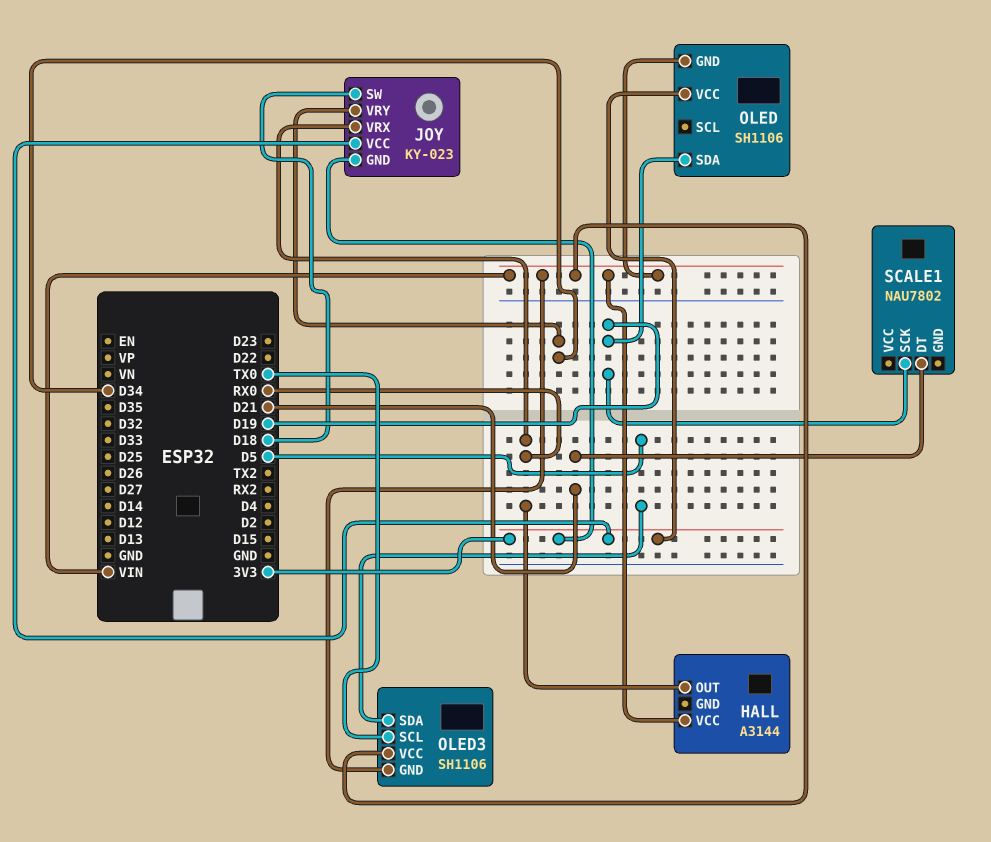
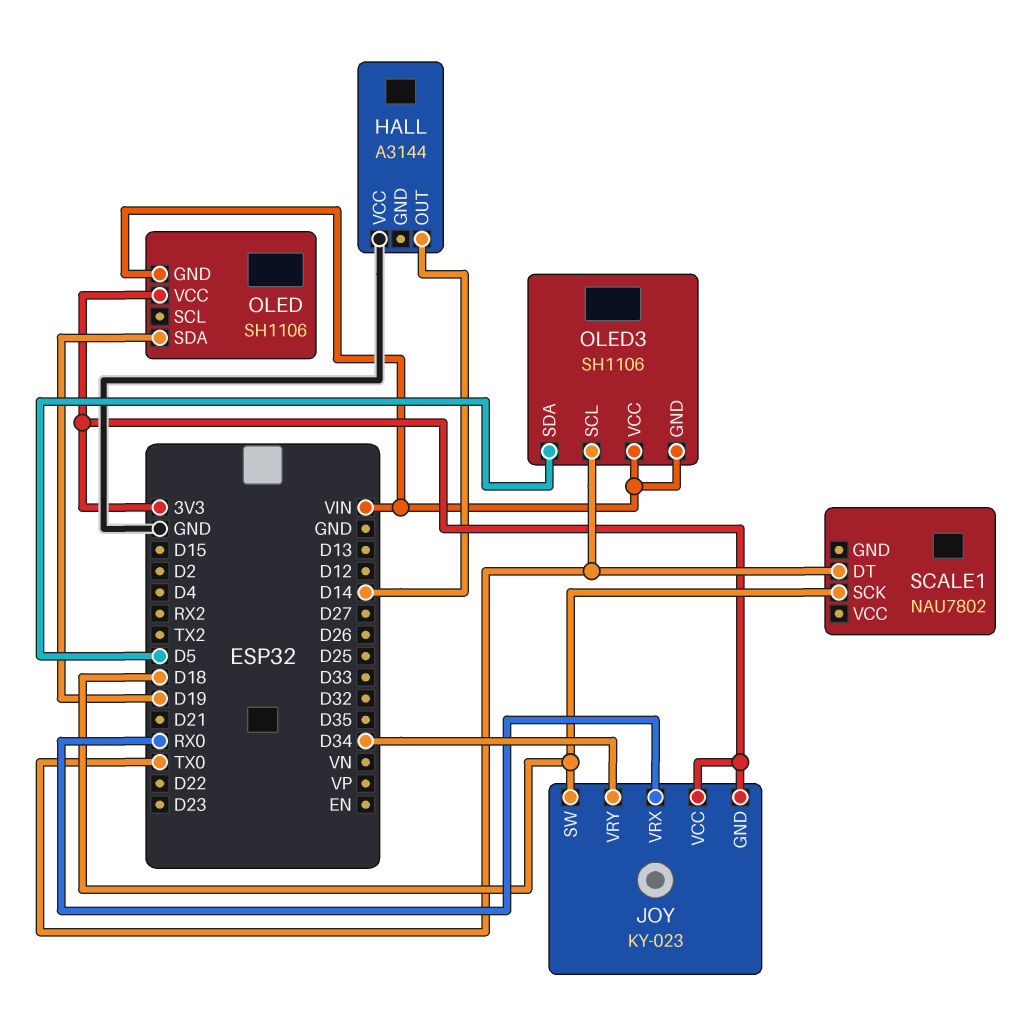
HALL pin OUT: RX0 -> D14
HALL pin VCC: VIN -> GND
SCALE1 pin DT: D21 -> TX0
SCALE1 pin SCK: D19 -> D18

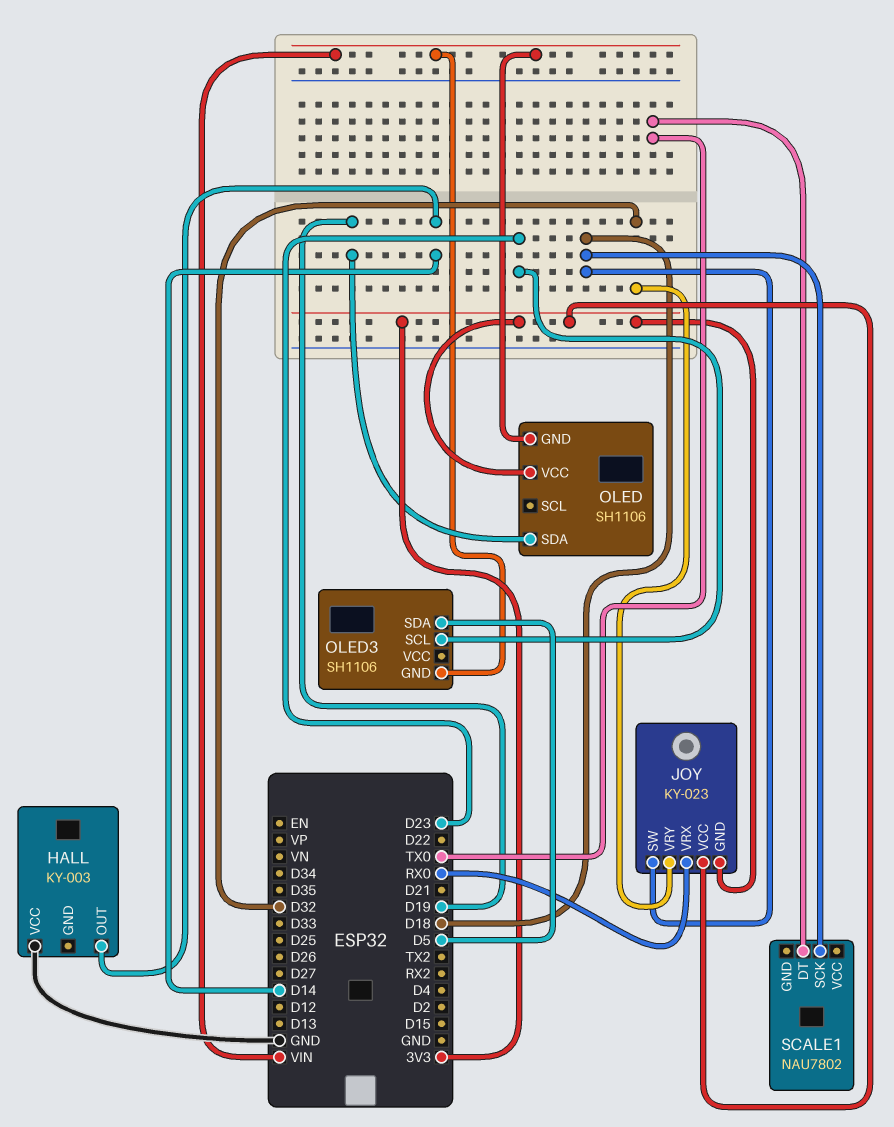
HALL: A3144 -> KY-003
JOY pin VRY: D34 -> D32
OLED3 pin SCL: TX0 -> D23
OLED3 pin VCC: VIN -> none

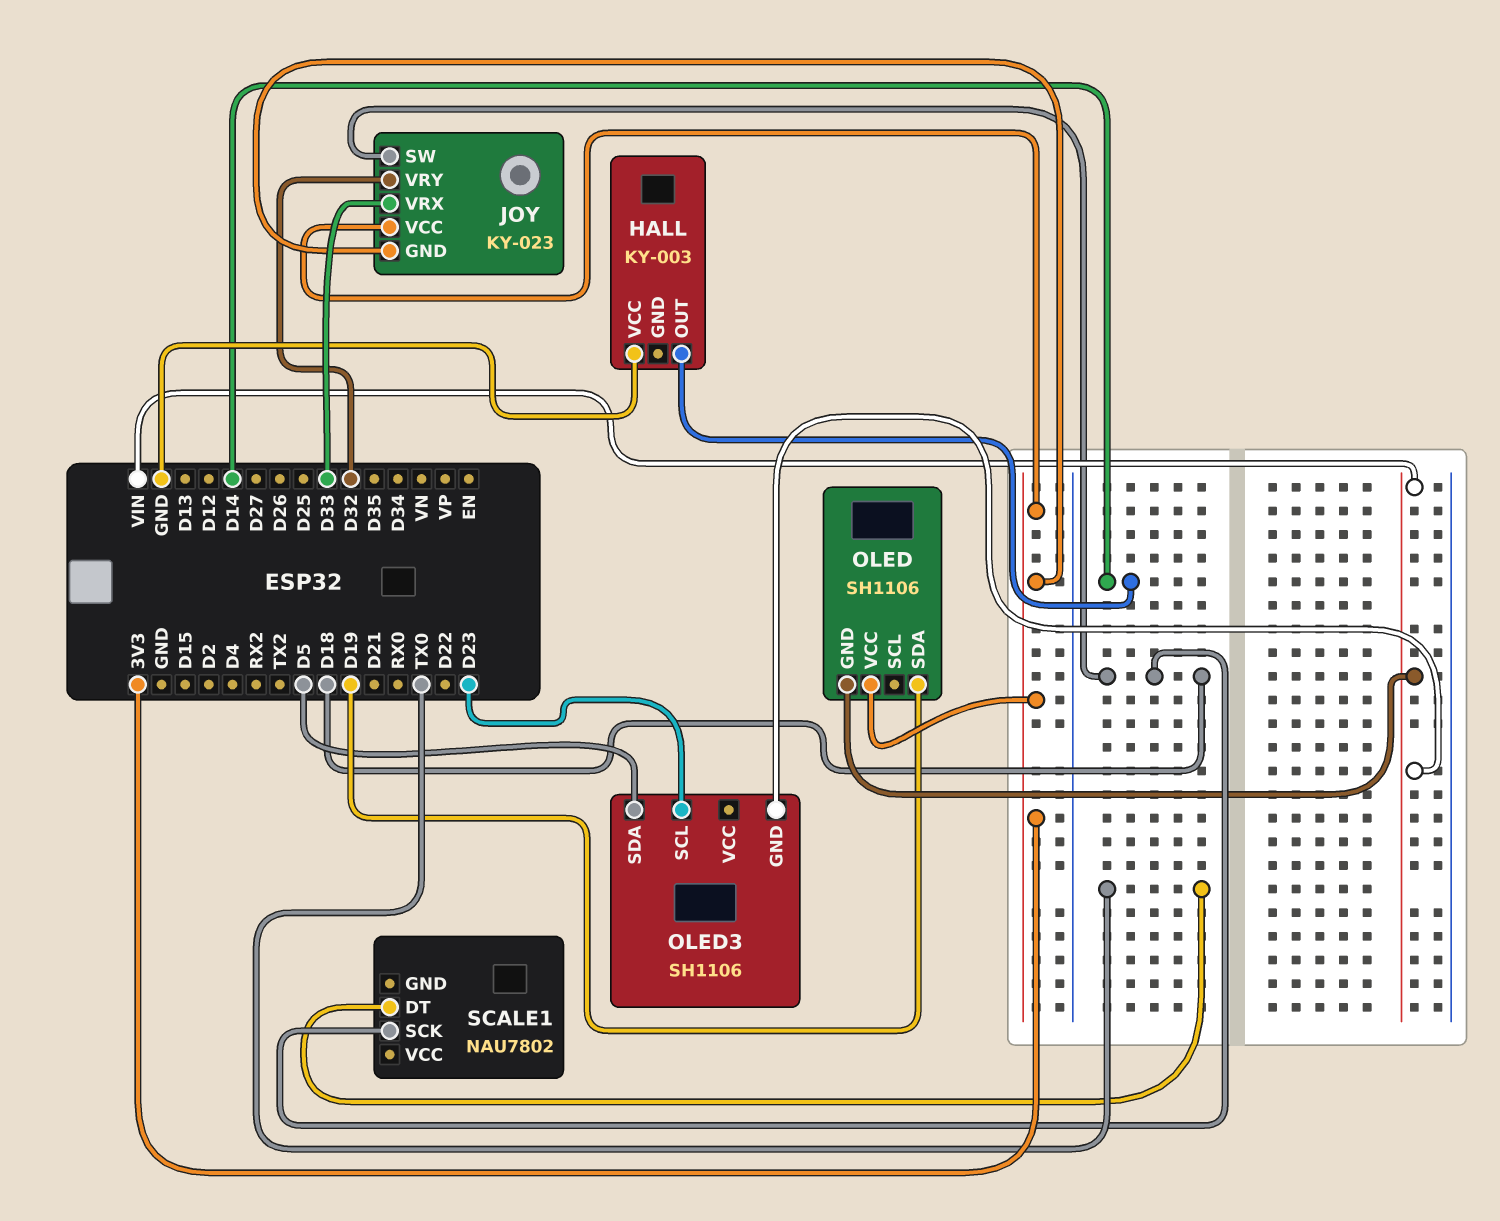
JOY pin VRX: RX0 -> D33

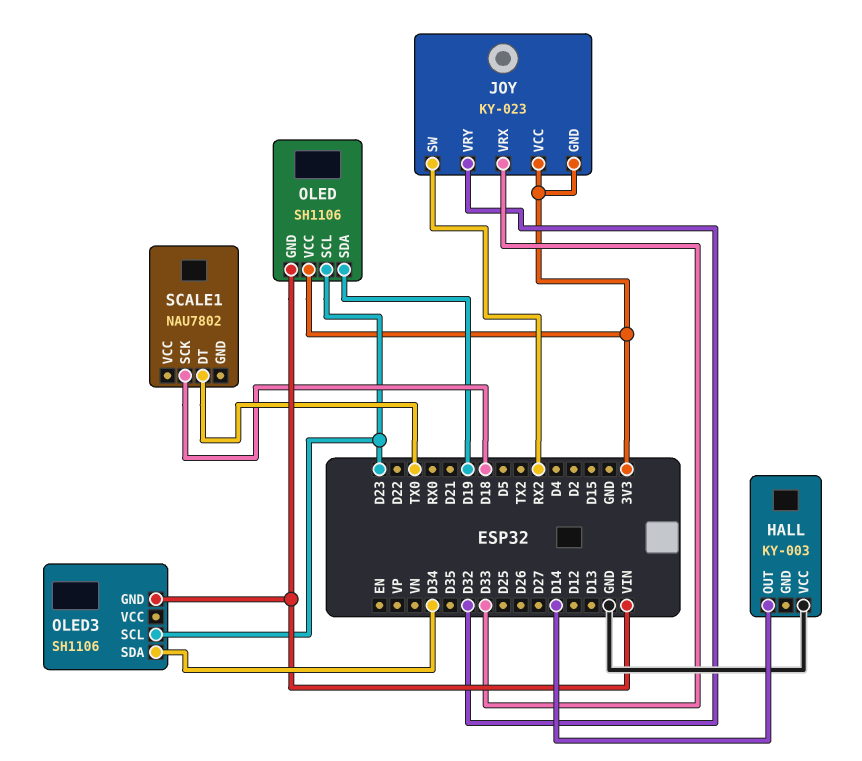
JOY pin SW: D18 -> RX2
OLED pin SCL: none -> D23
OLED3 pin SDA: D5 -> D34

